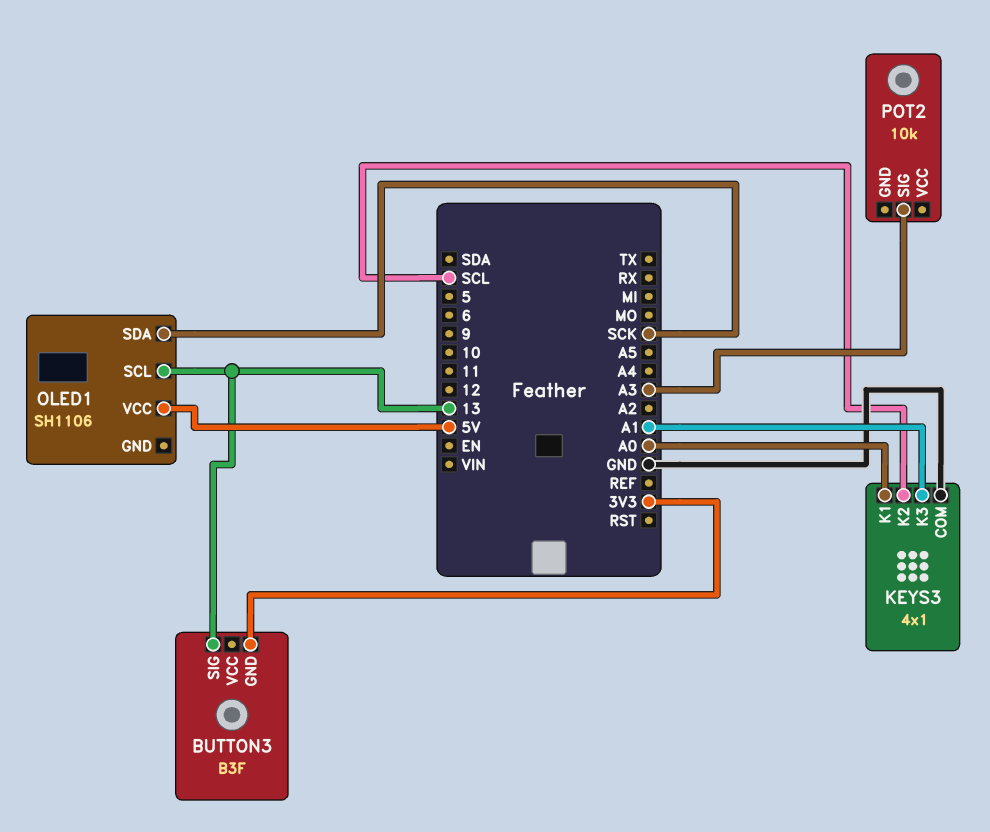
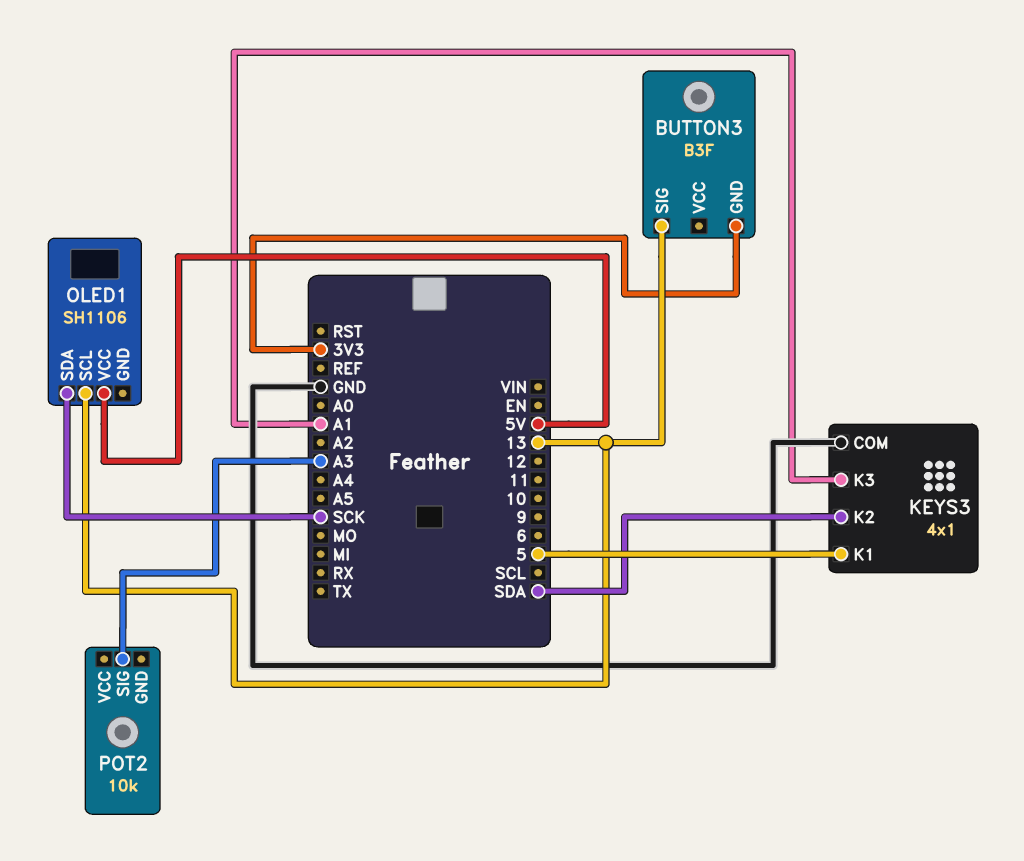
KEYS3 pin K1: A0 -> 5
KEYS3 pin K2: SCL -> SDA

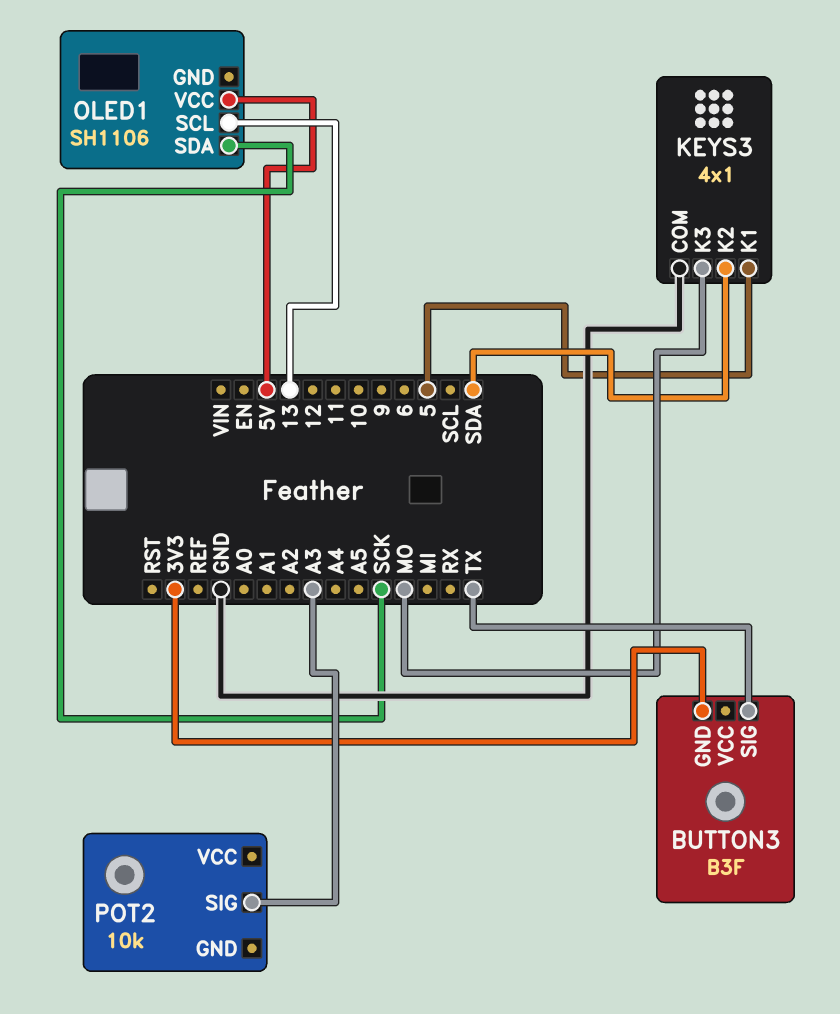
BUTTON3 pin SIG: 13 -> TX
KEYS3 pin K3: A1 -> MO

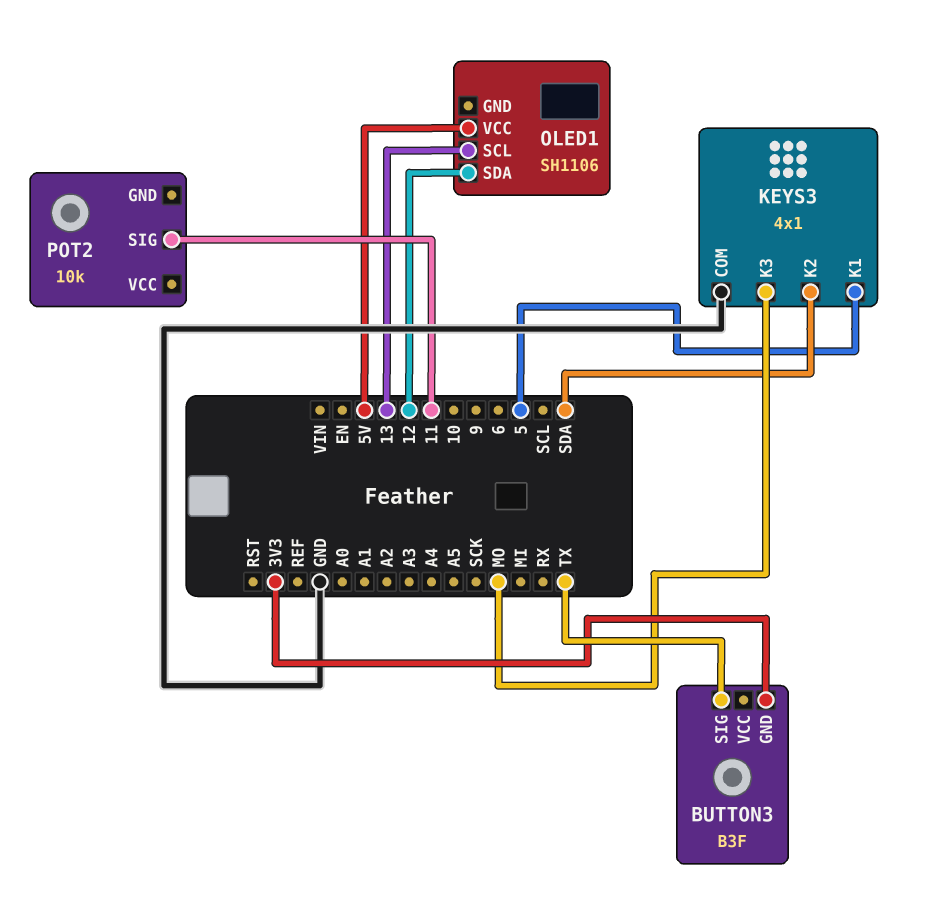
OLED1 pin SDA: SCK -> 12
POT2 pin SIG: A3 -> 11

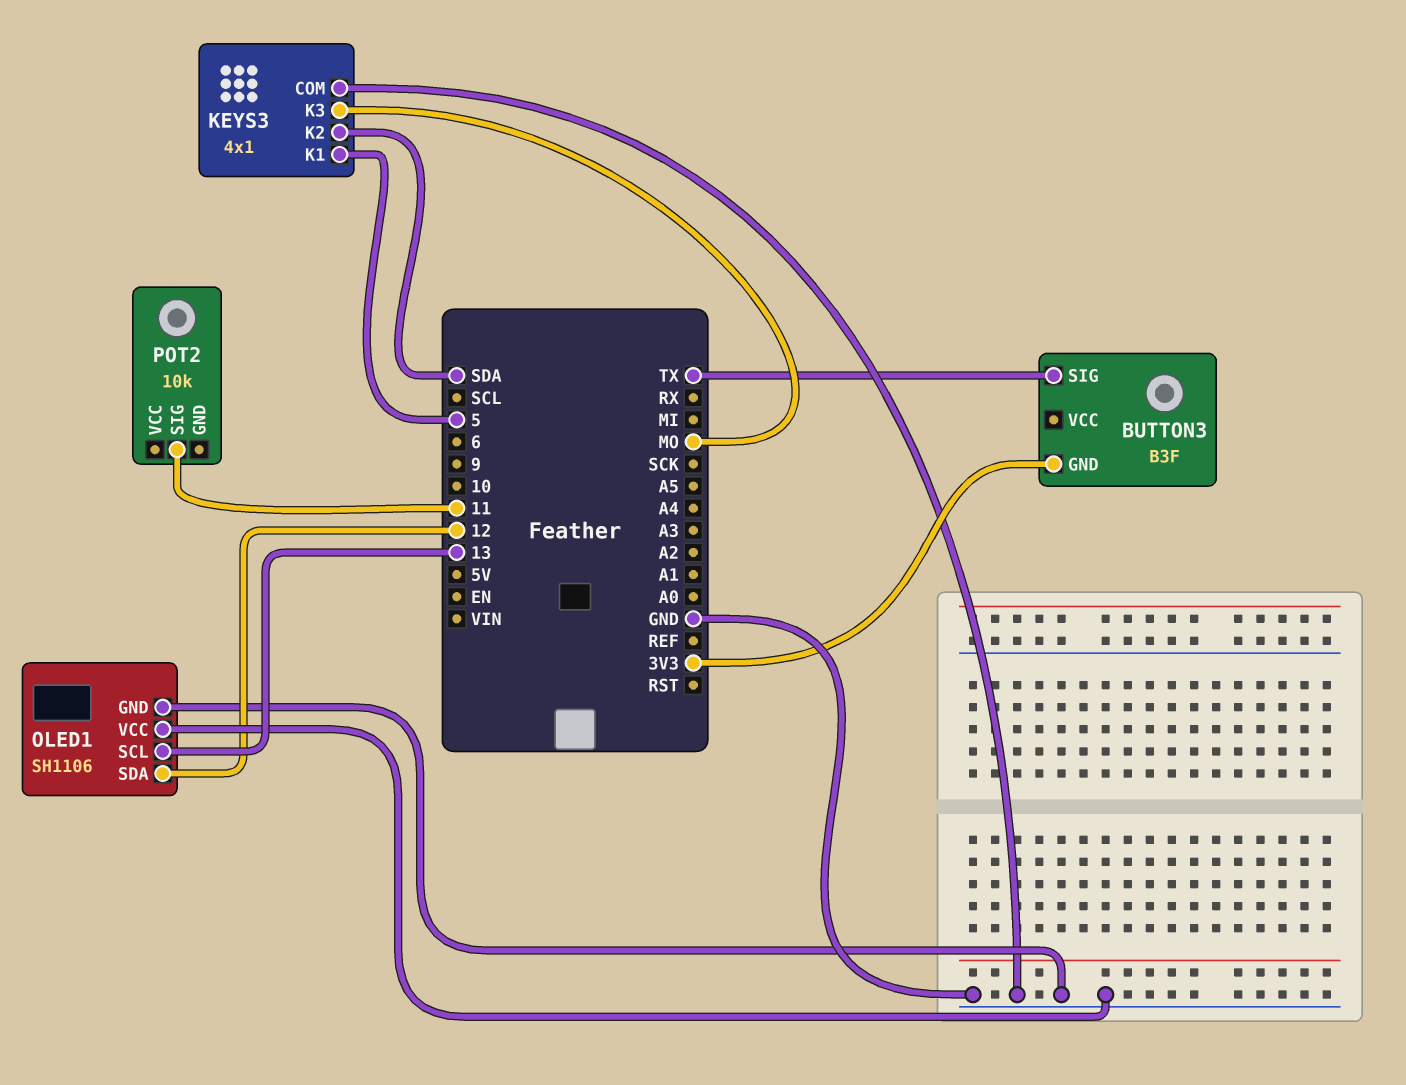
OLED1 pin GND: none -> GND
OLED1 pin VCC: 5V -> GND

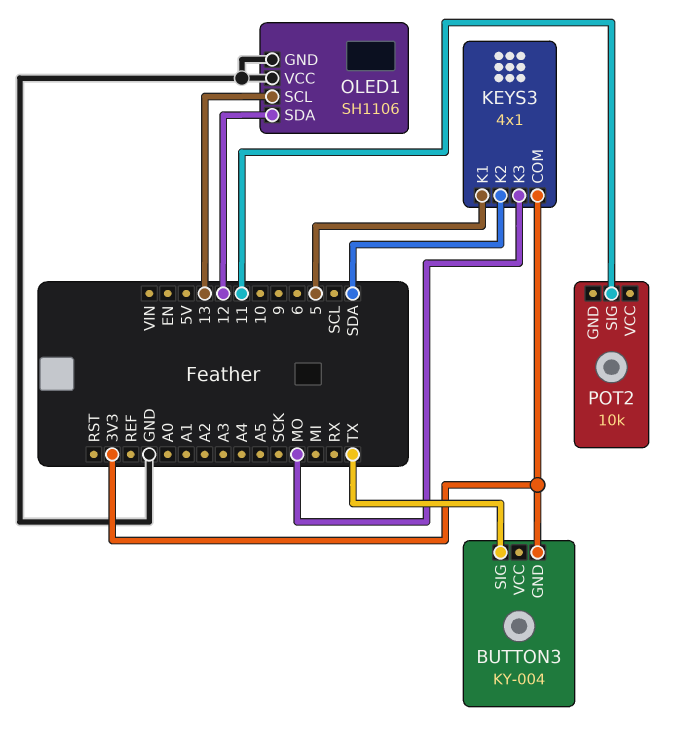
BUTTON3: B3F -> KY-004
KEYS3 pin COM: GND -> 3V3

